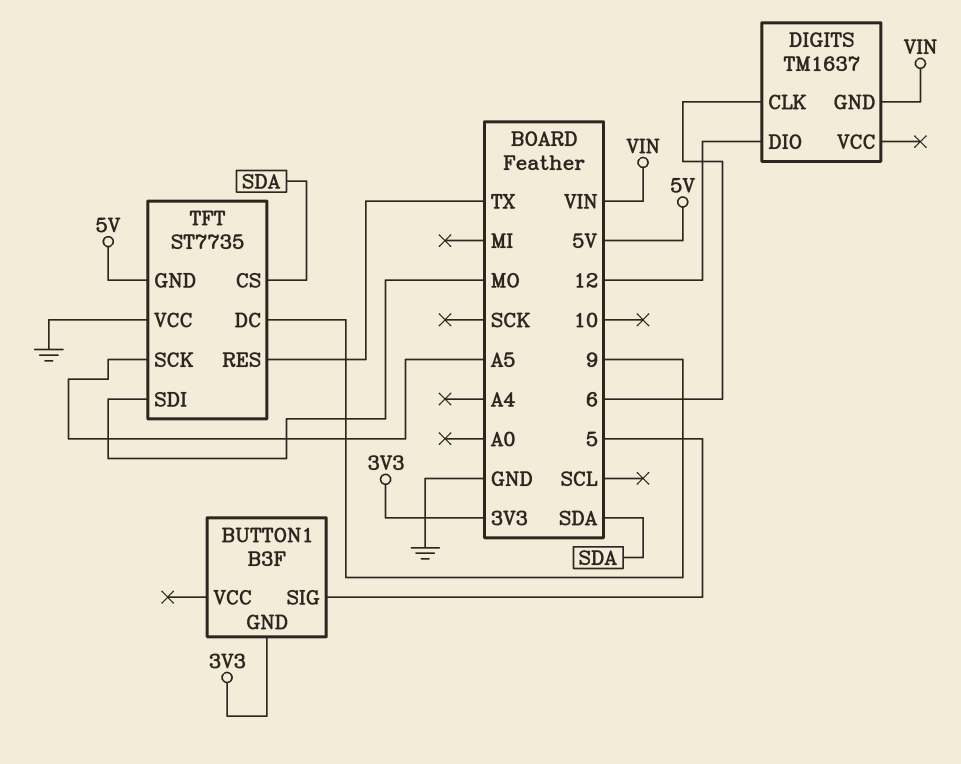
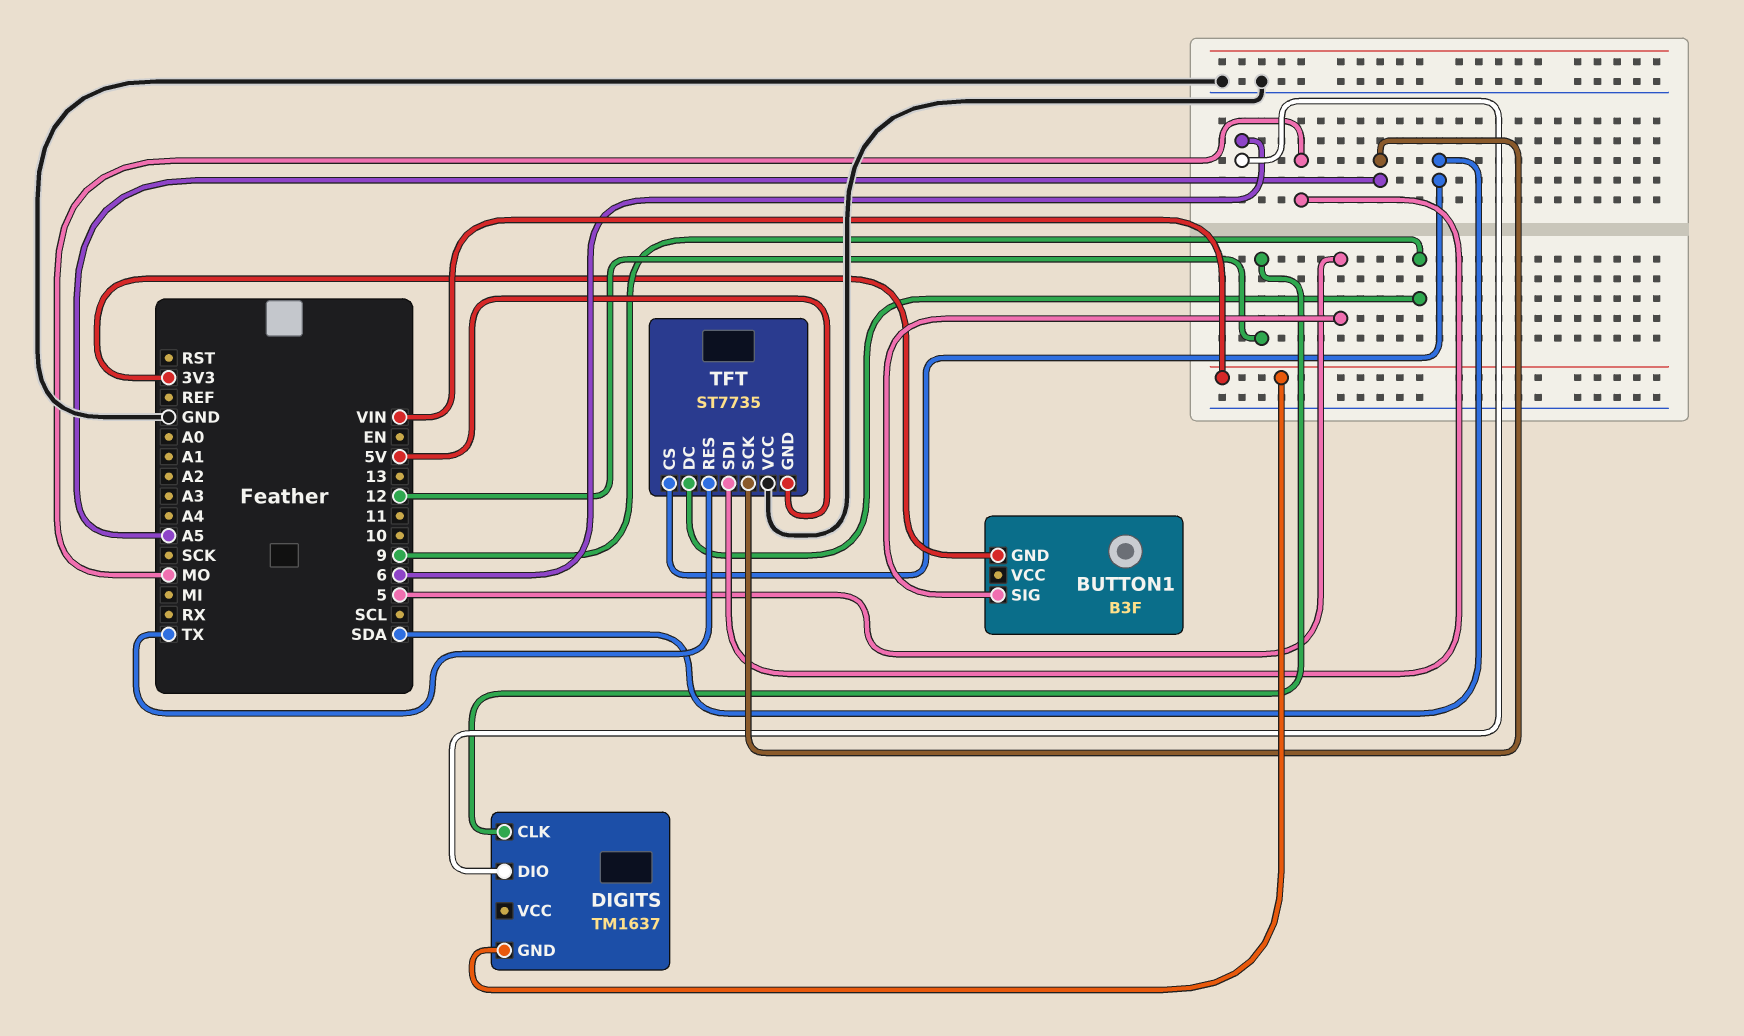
DIGITS pin CLK: 6 -> 12
DIGITS pin DIO: 12 -> 6

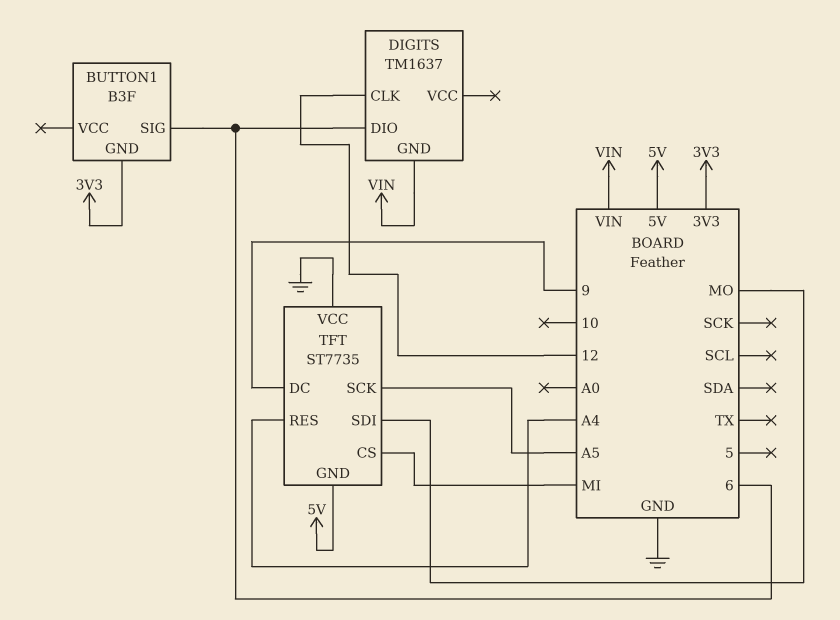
BUTTON1 pin SIG: 5 -> 6
TFT pin CS: SDA -> MI
TFT pin RES: TX -> A4

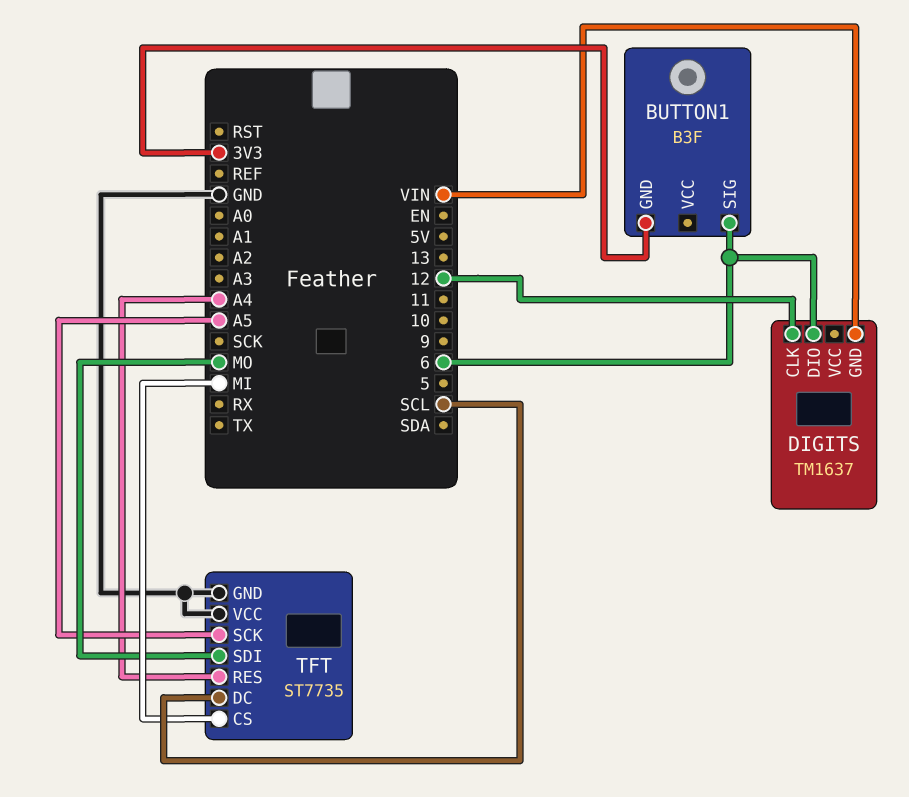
TFT pin DC: 9 -> SCL
TFT pin GND: 5V -> GND

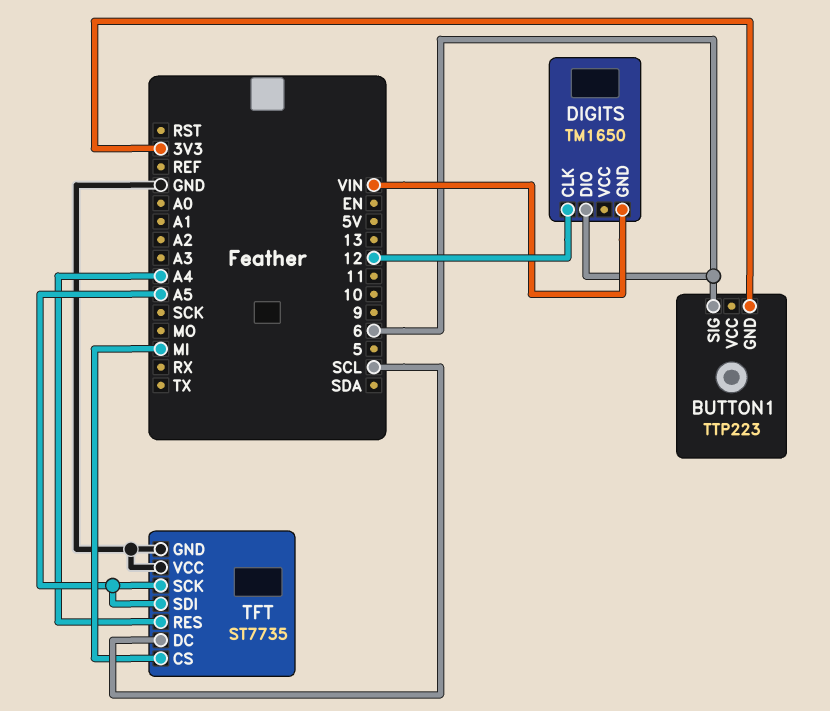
BUTTON1: B3F -> TTP223
DIGITS: TM1637 -> TM1650
TFT pin SDI: MO -> A5

